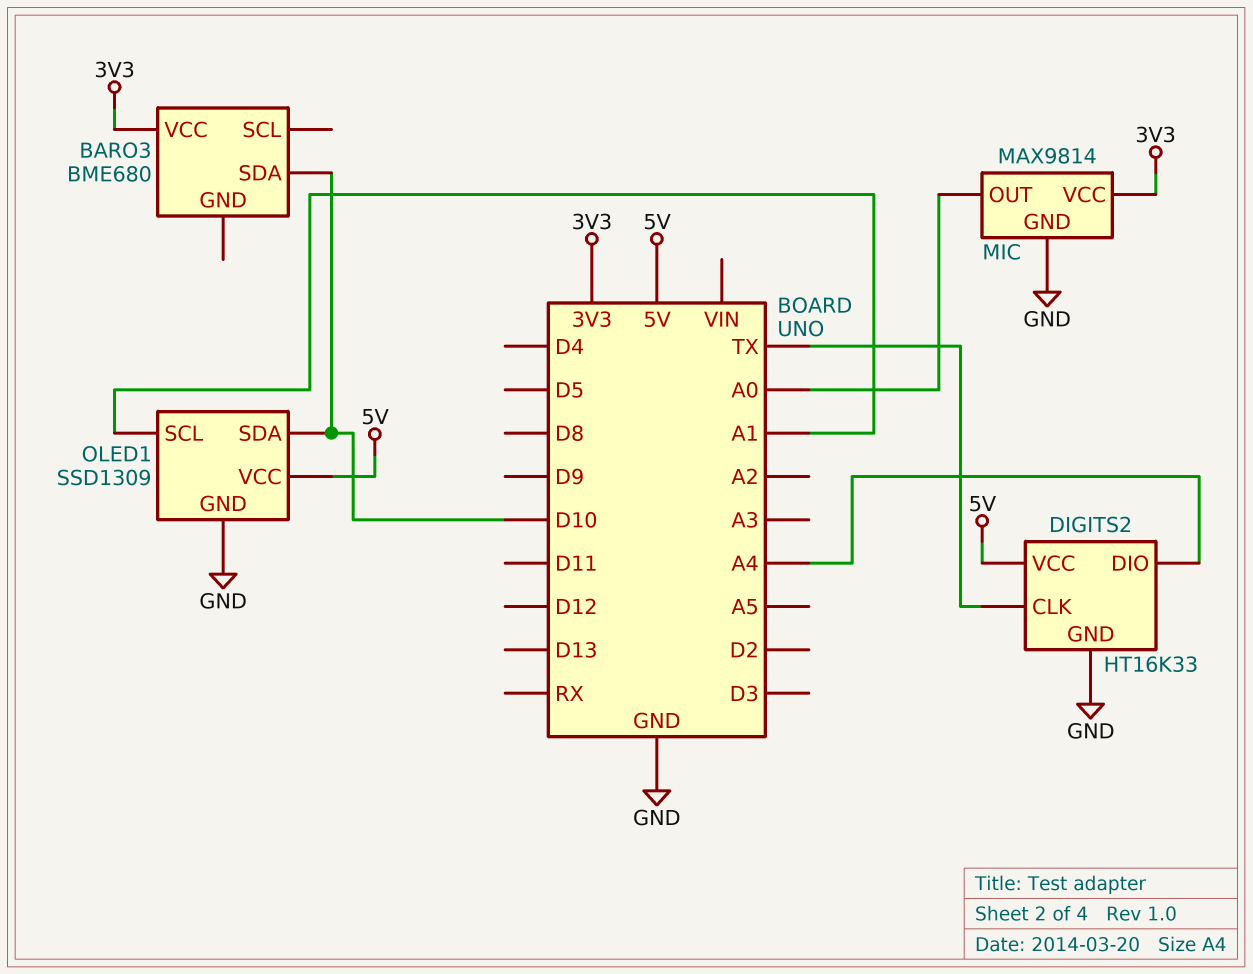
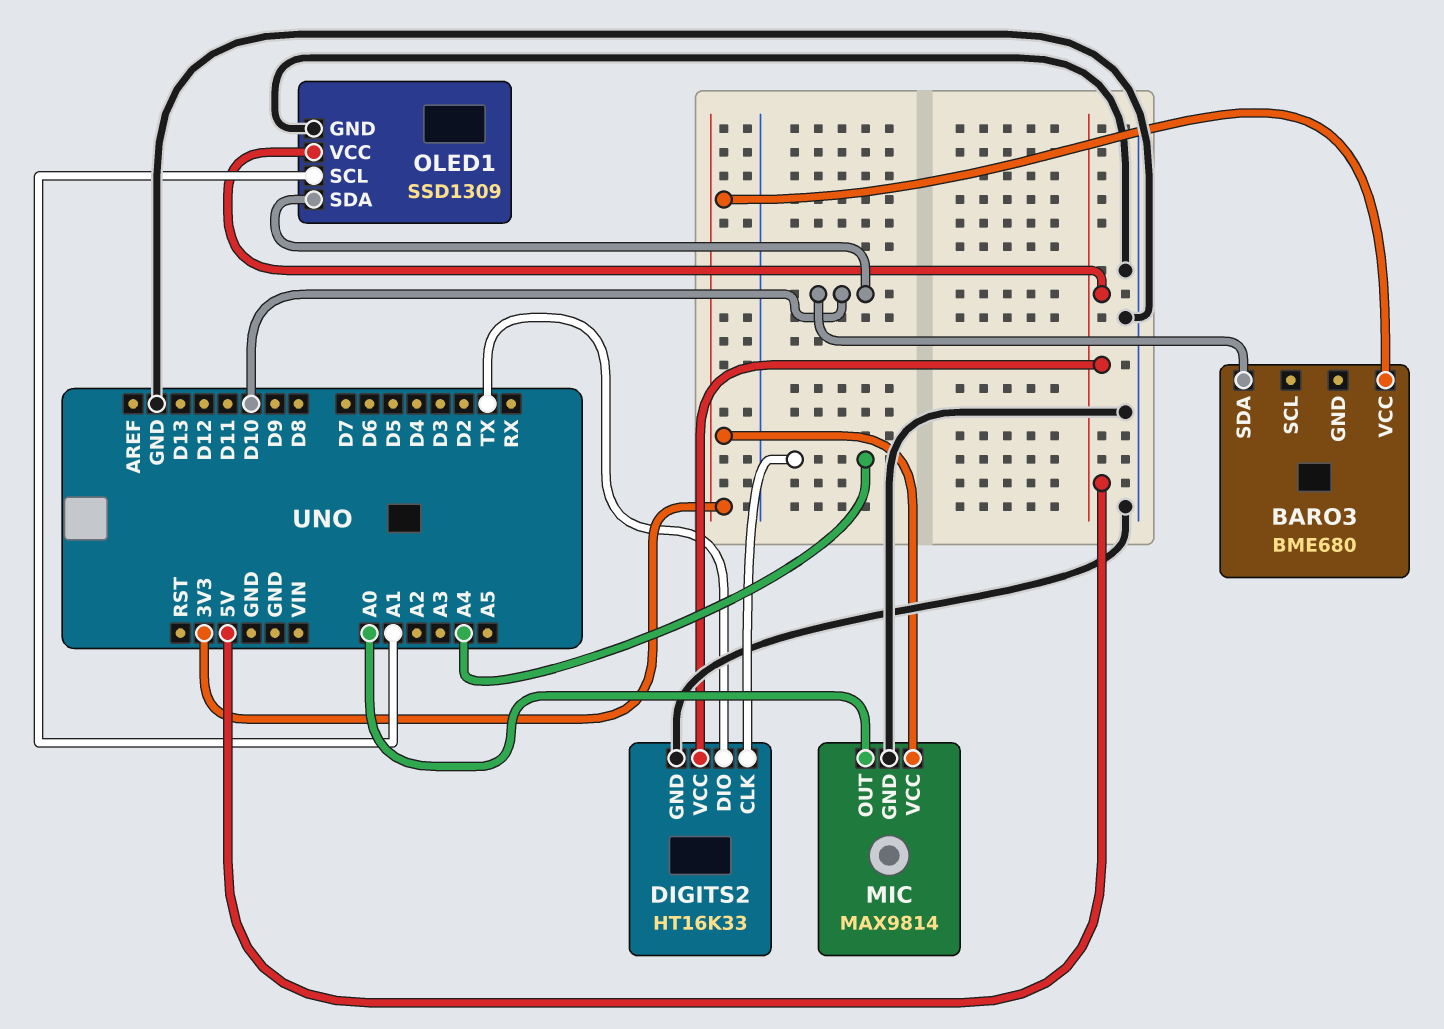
DIGITS2 pin CLK: TX -> A4
DIGITS2 pin DIO: A4 -> TX

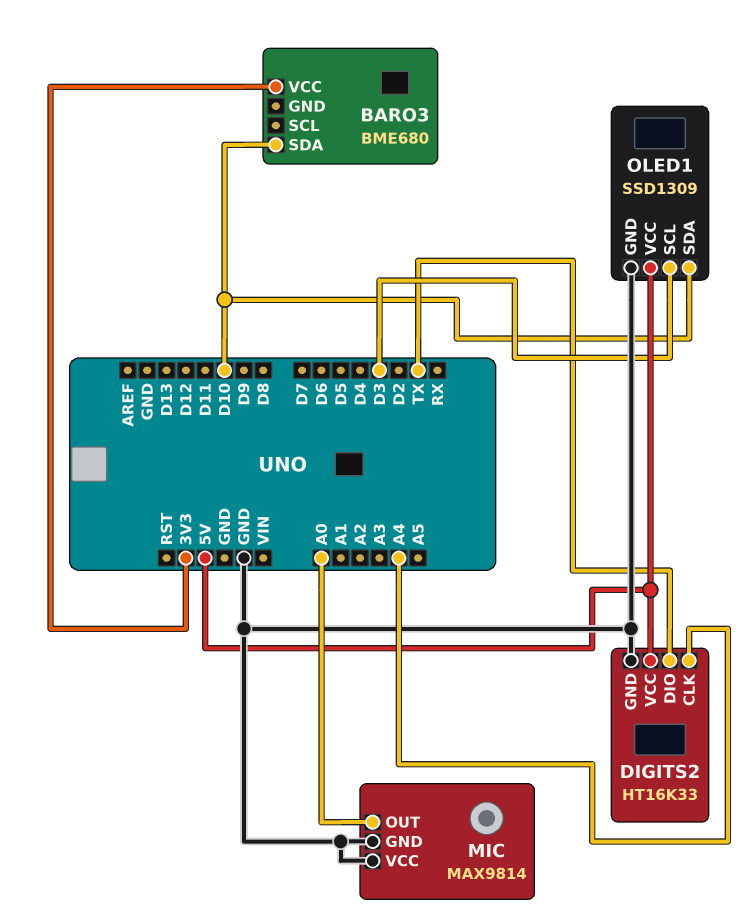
MIC pin VCC: 3V3 -> GND
OLED1 pin SCL: A1 -> D3

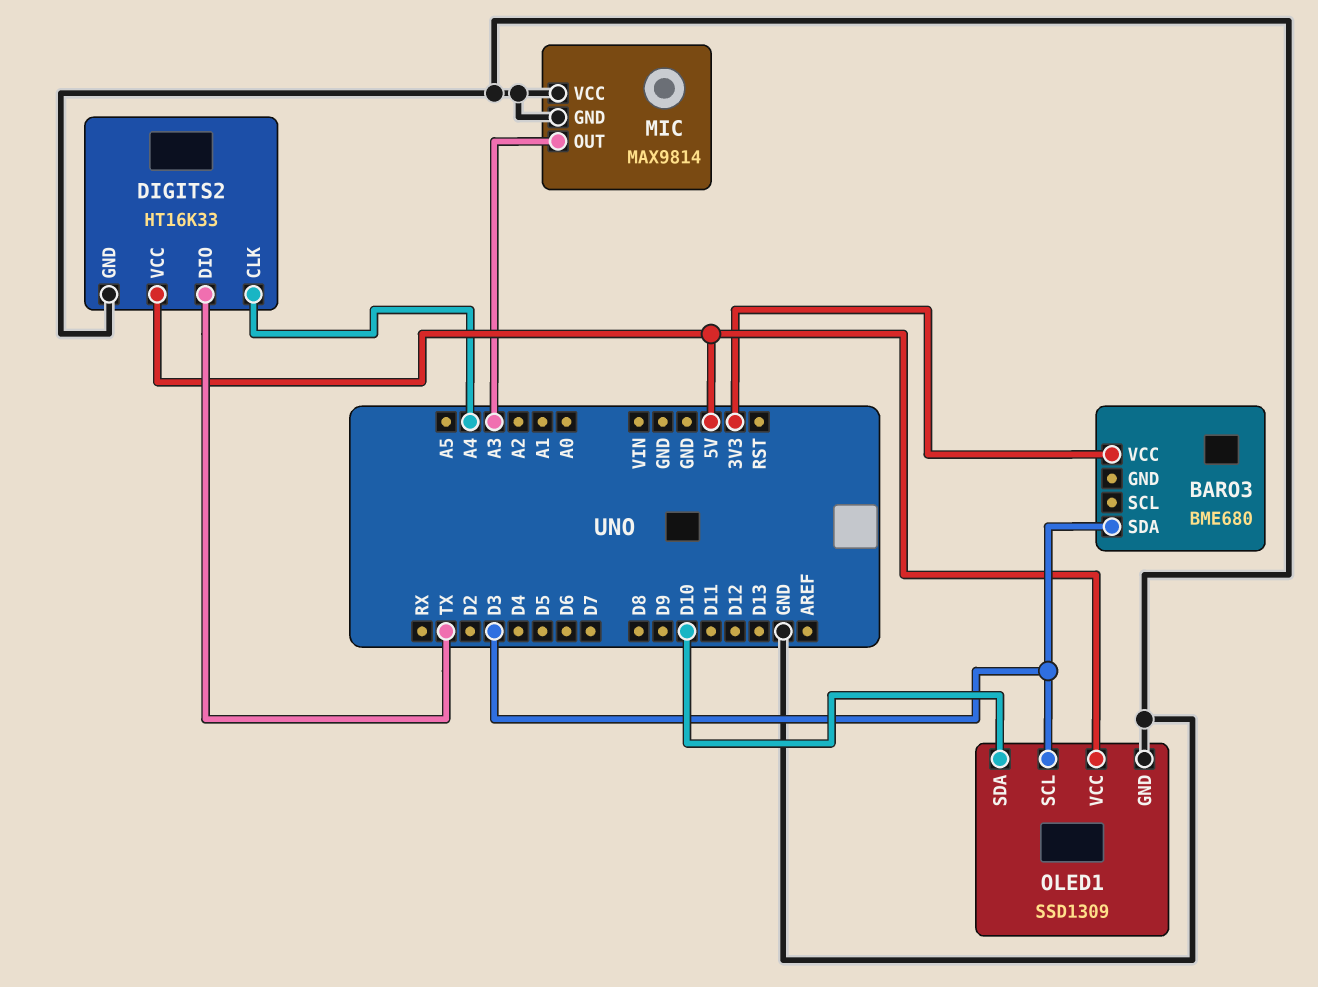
BARO3 pin SDA: D10 -> D3
MIC pin OUT: A0 -> A3

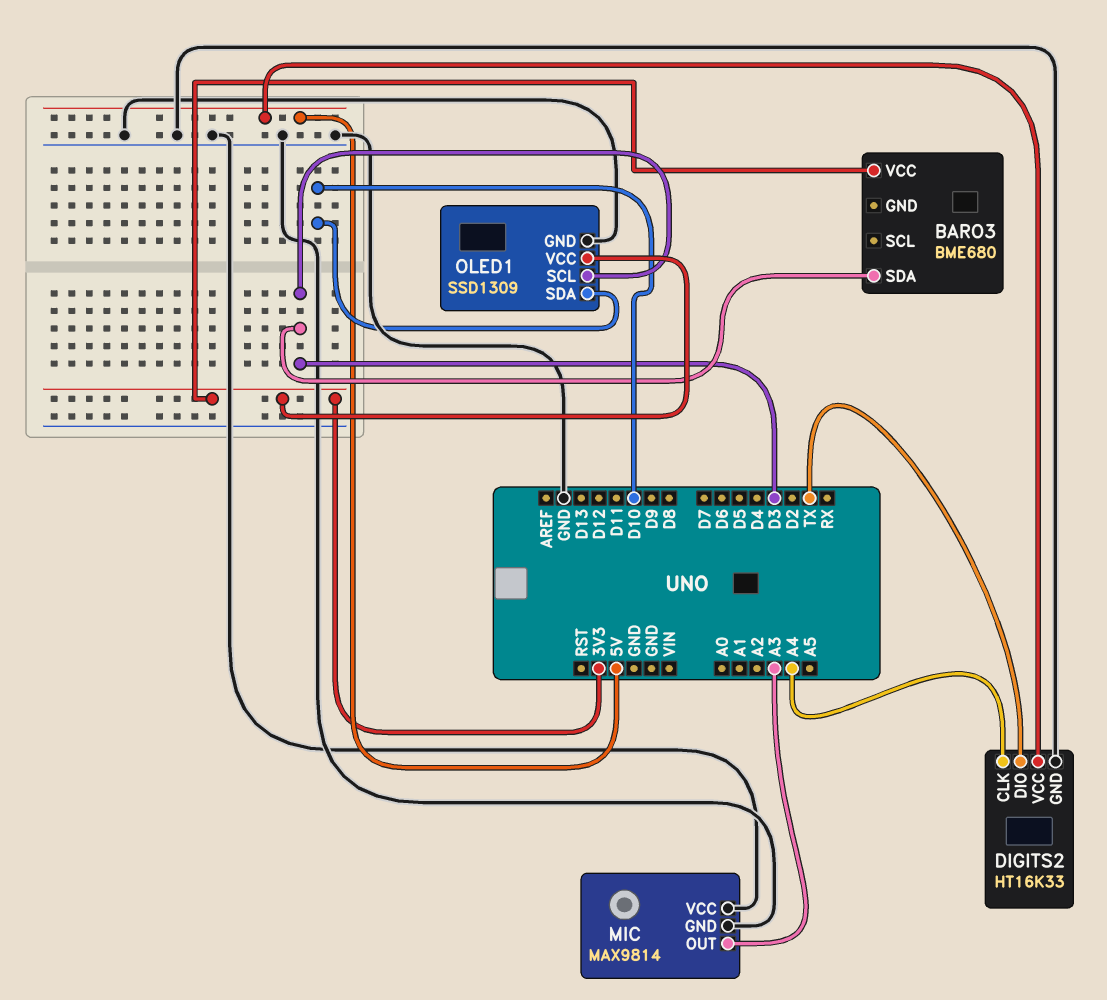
OLED1 pin VCC: 5V -> 3V3

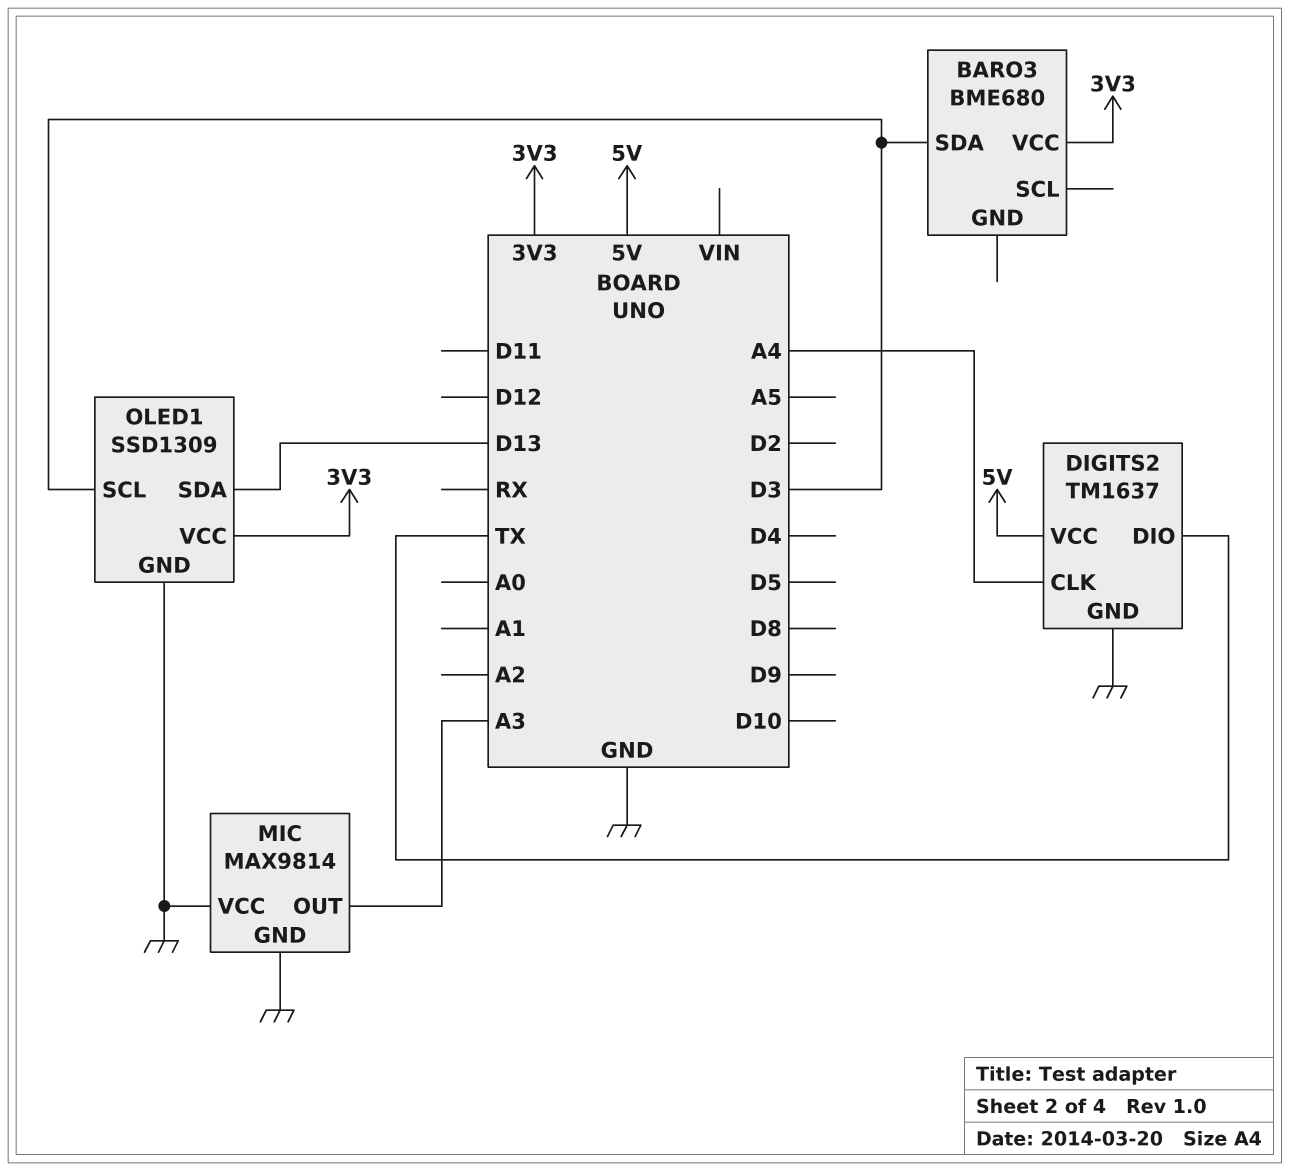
DIGITS2: HT16K33 -> TM1637
OLED1 pin SDA: D10 -> D13

